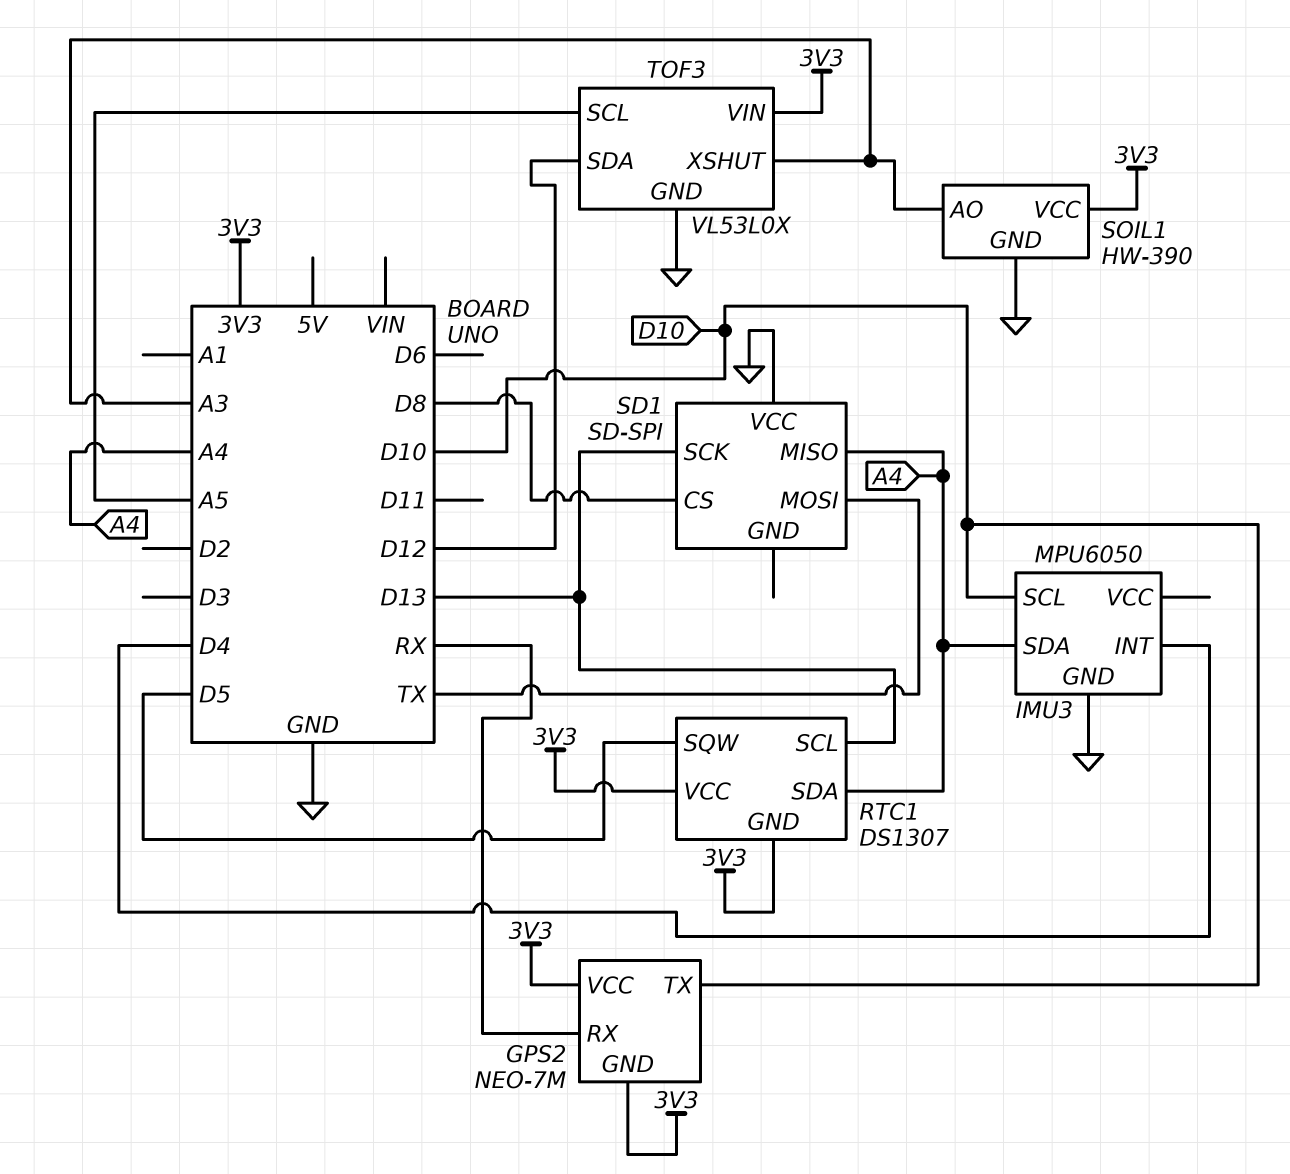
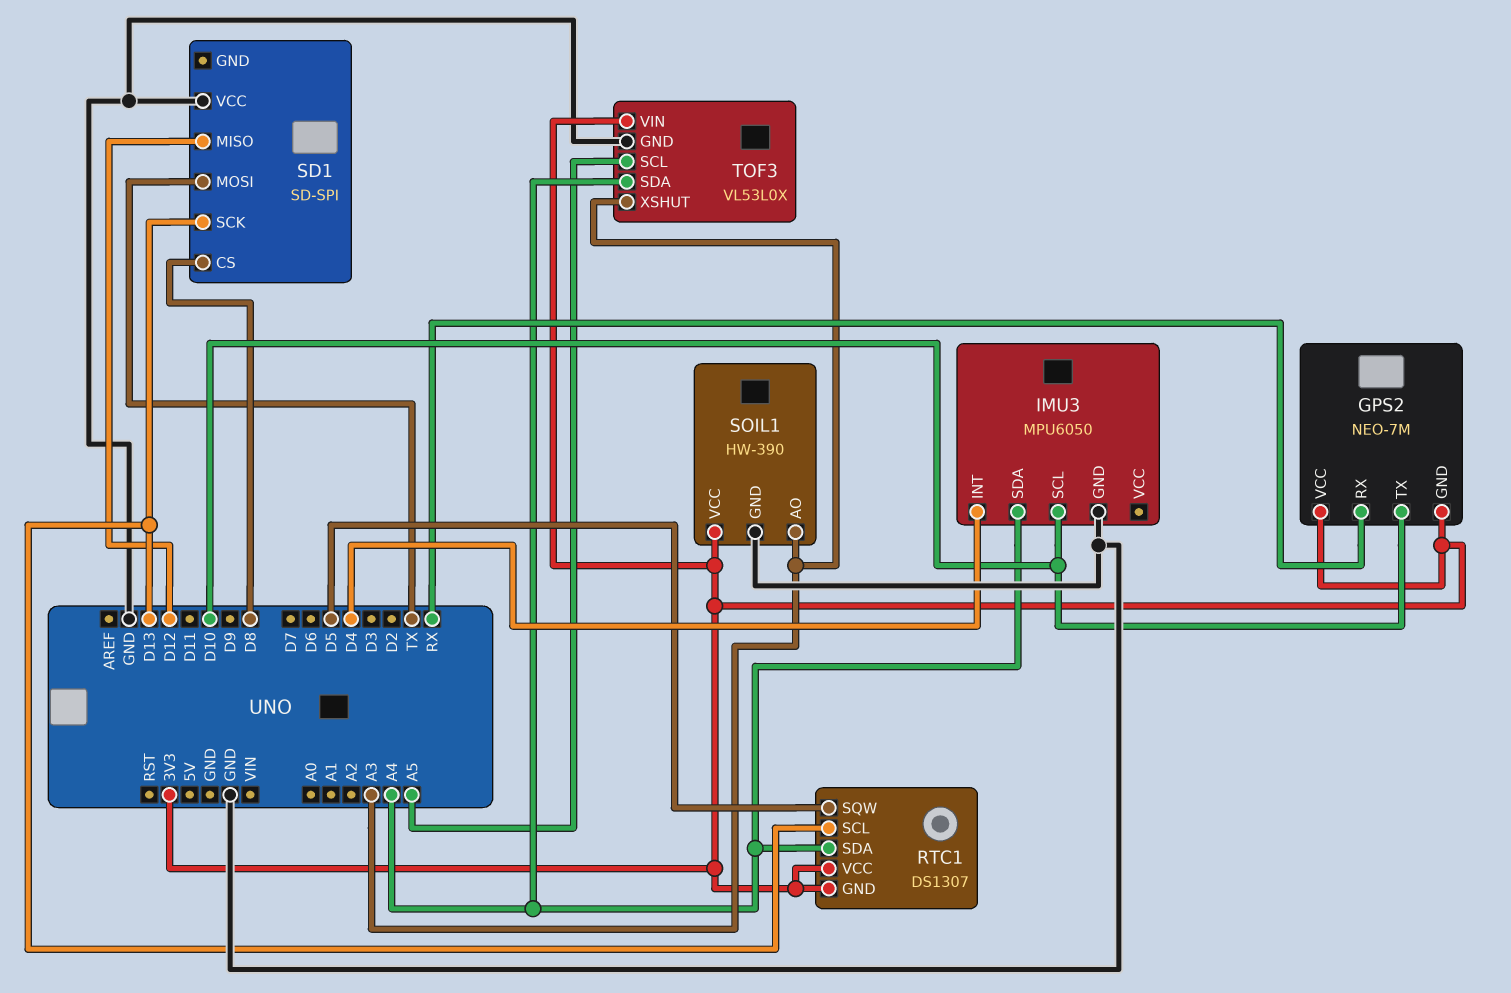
SD1 pin MISO: A4 -> D12
TOF3 pin SDA: D12 -> A4

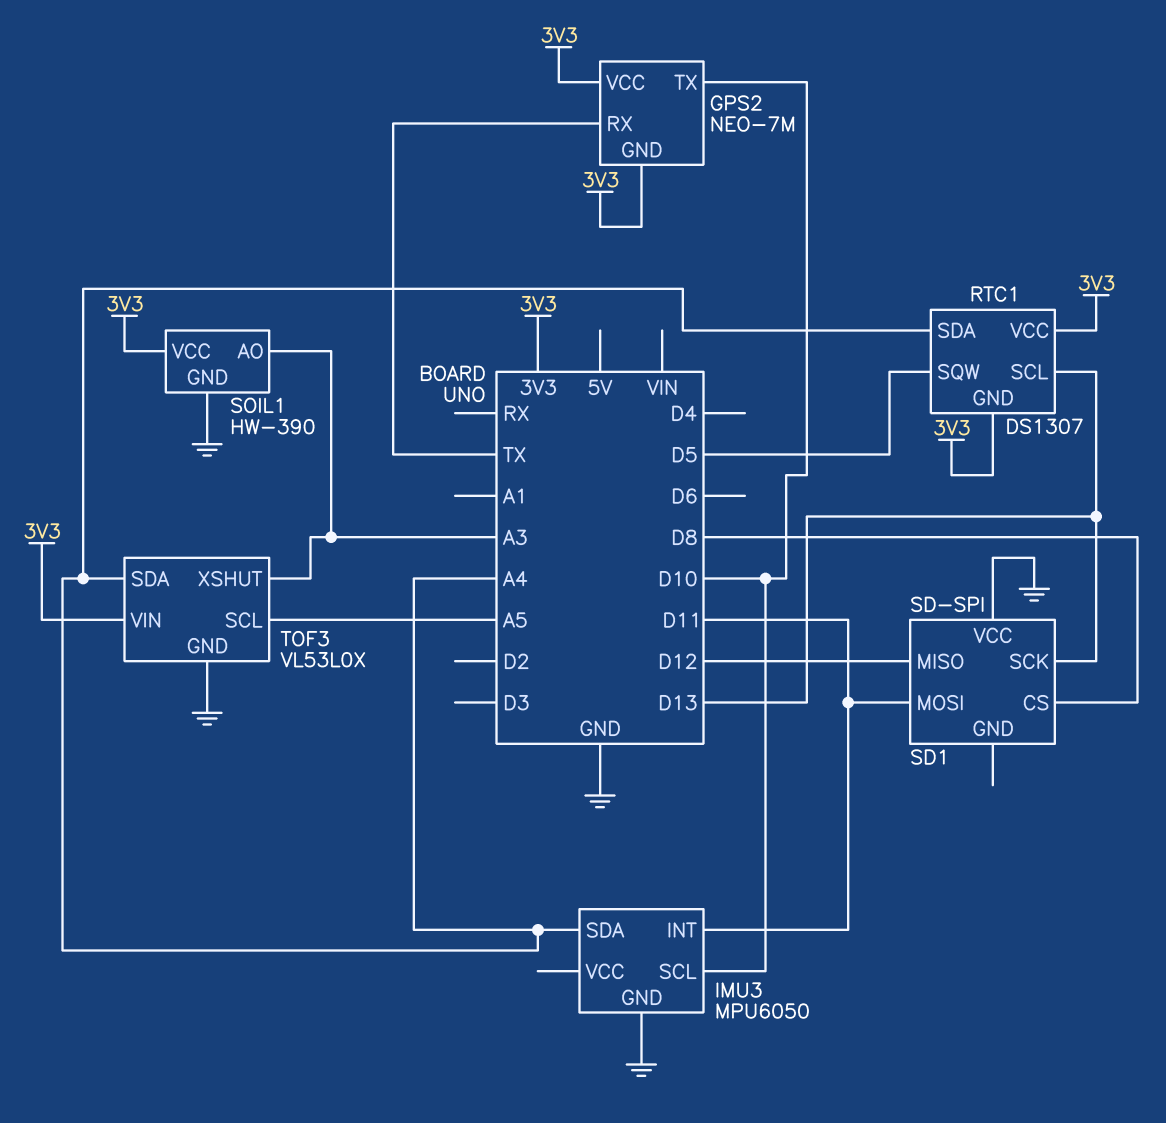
GPS2 pin RX: RX -> TX
IMU3 pin INT: D4 -> D11
SD1 pin MOSI: TX -> D11

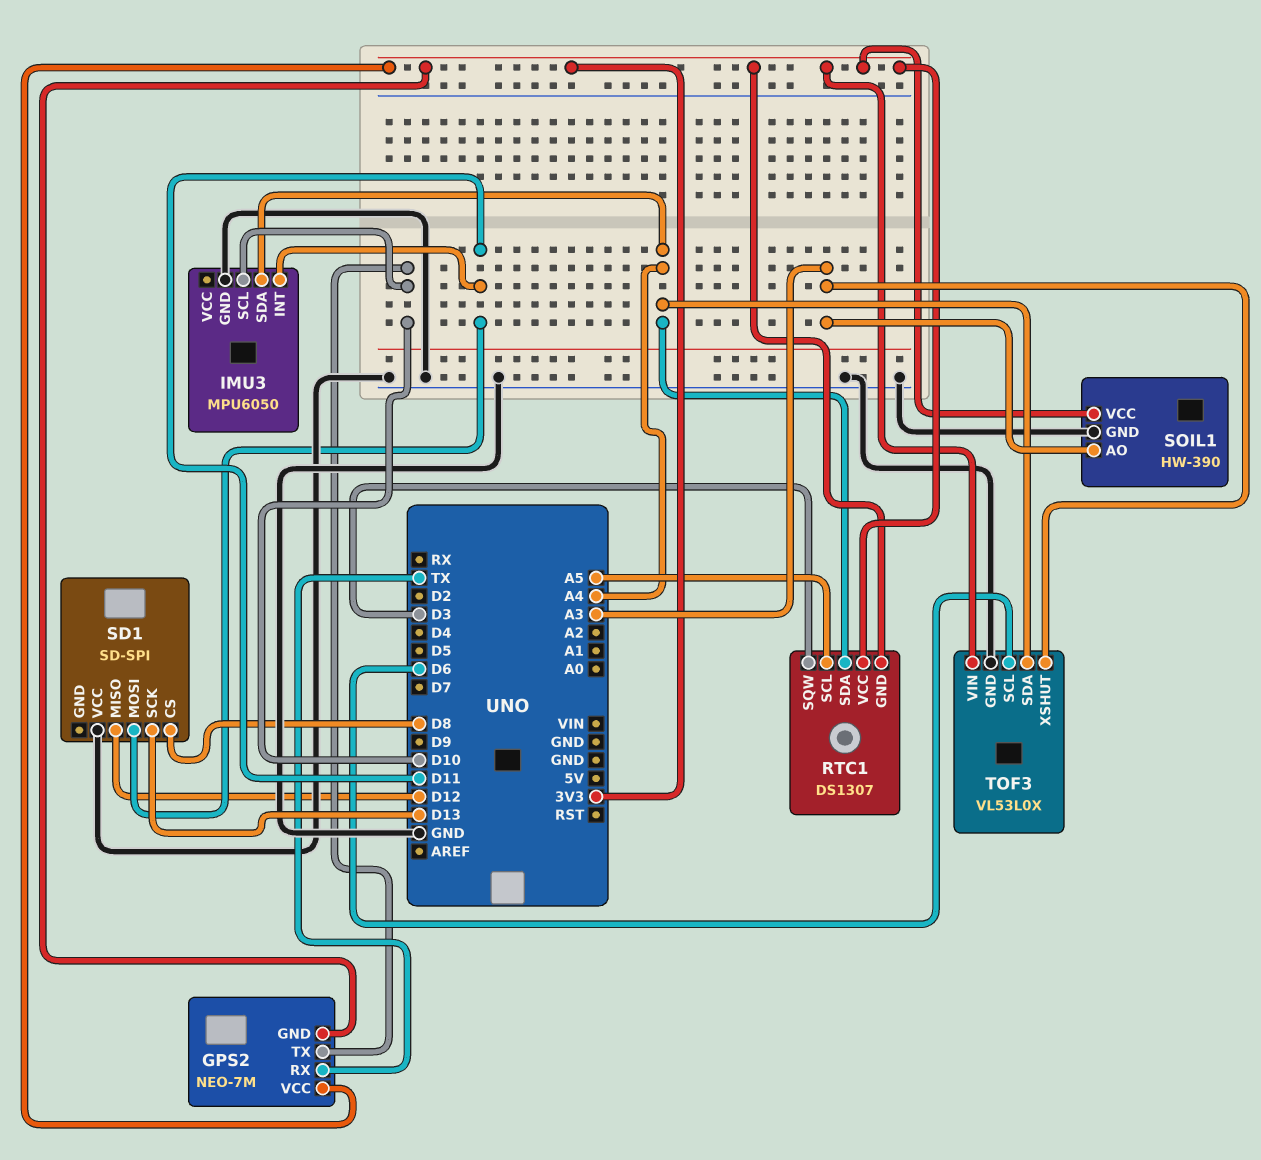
RTC1 pin SCL: D13 -> A5
RTC1 pin SQW: D5 -> D3
TOF3 pin SCL: A5 -> D6

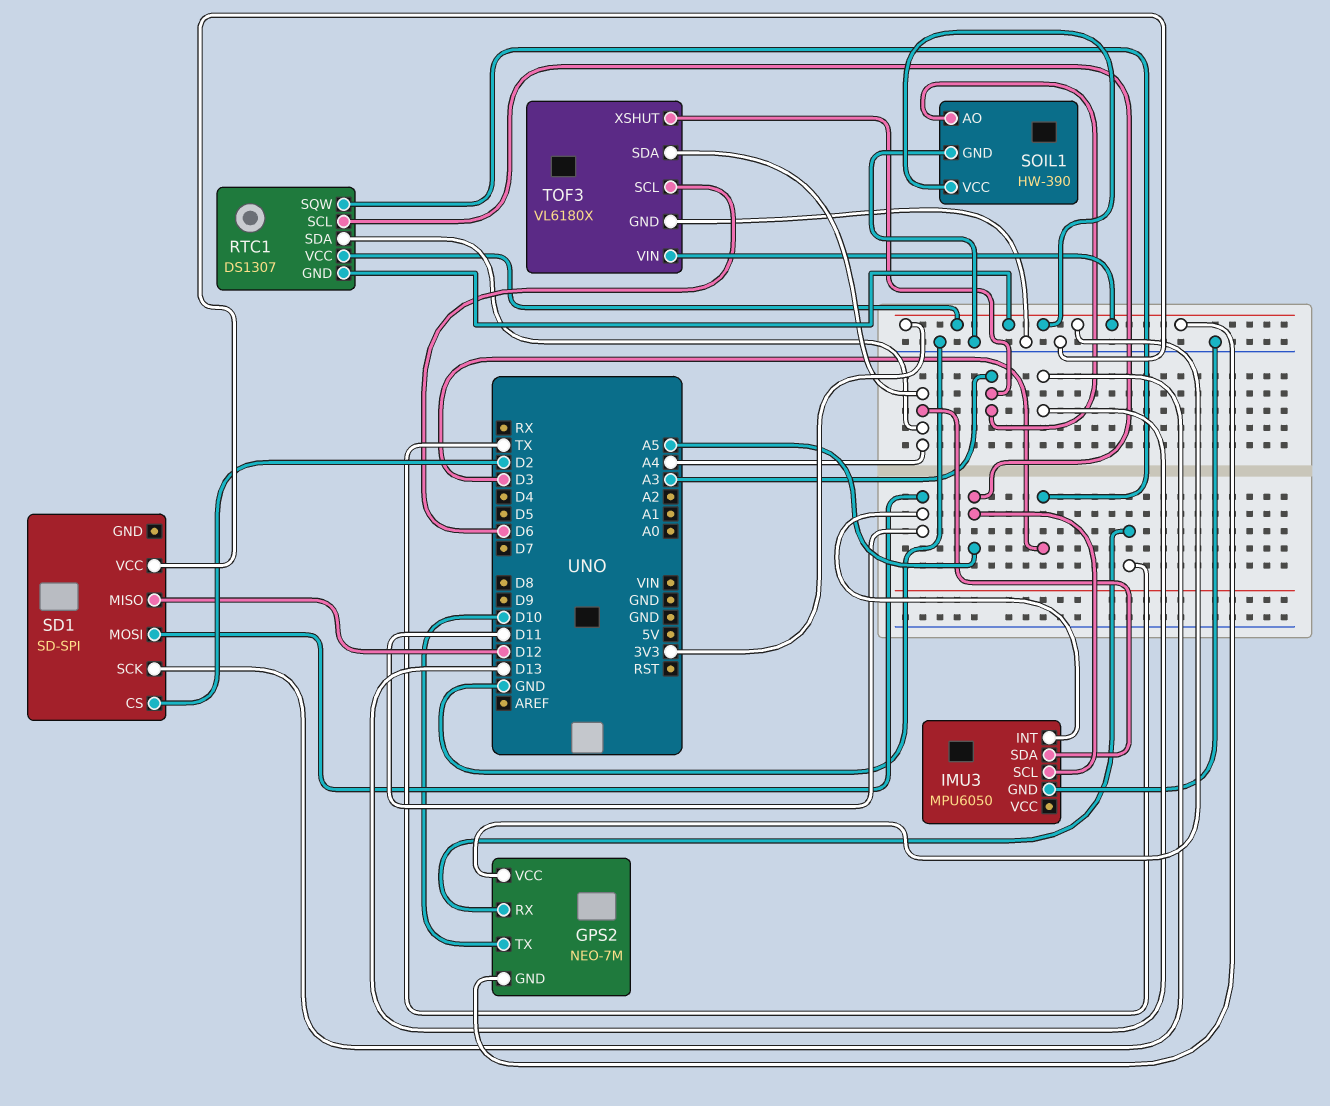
IMU3 pin SCL: D10 -> A5
SD1 pin CS: D8 -> D2
TOF3: VL53L0X -> VL6180X

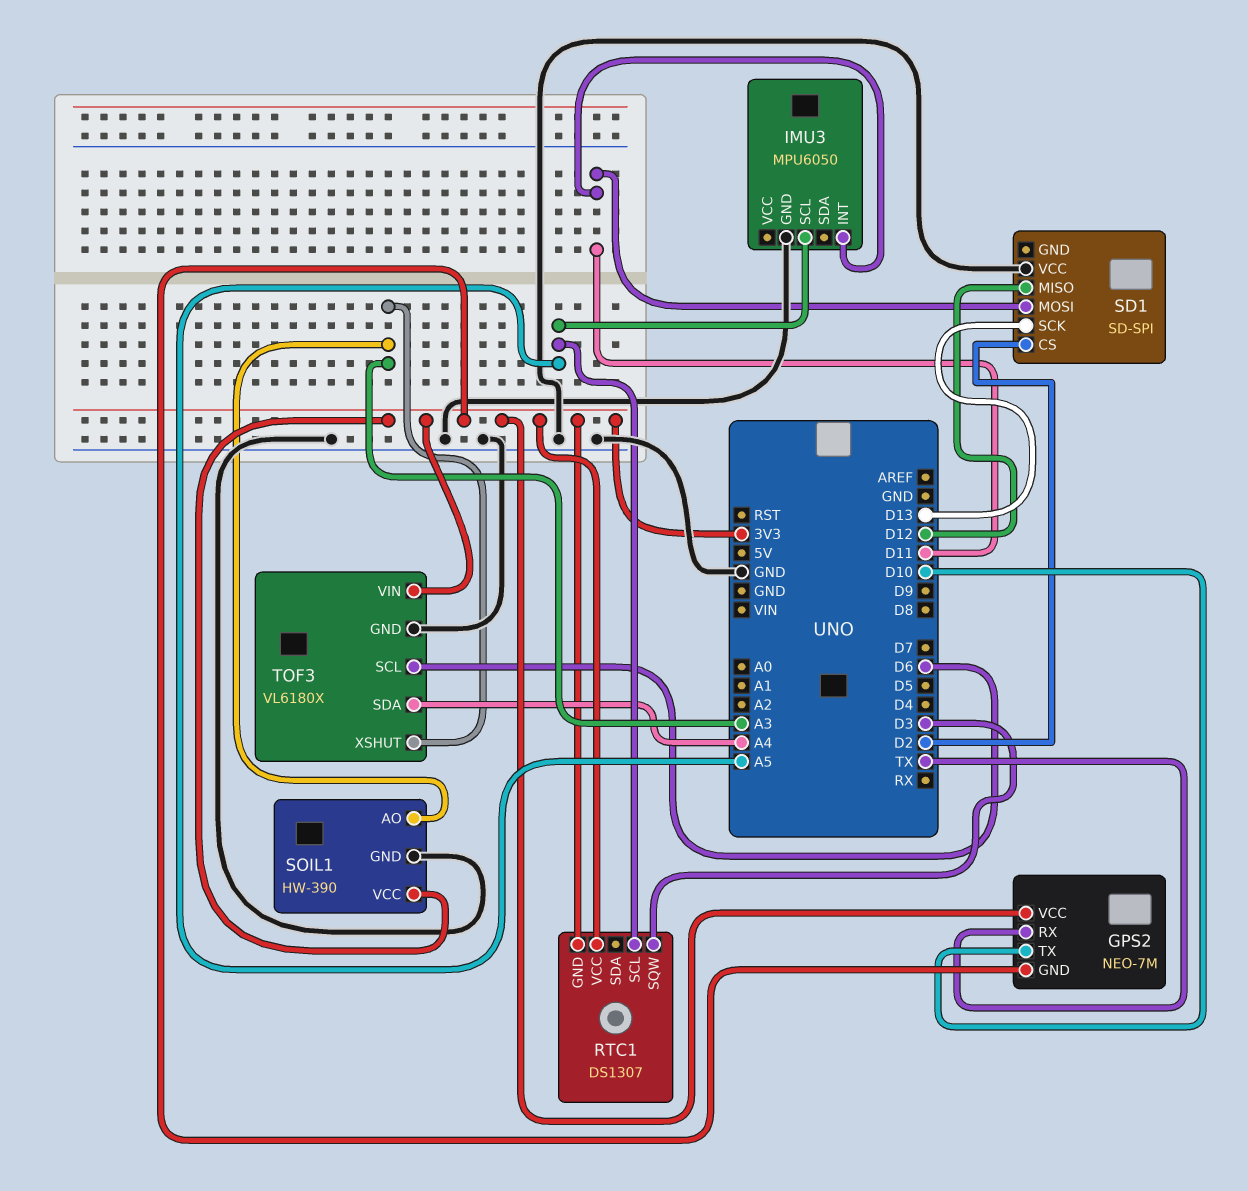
IMU3 pin SDA: A4 -> none
RTC1 pin SDA: A4 -> none

